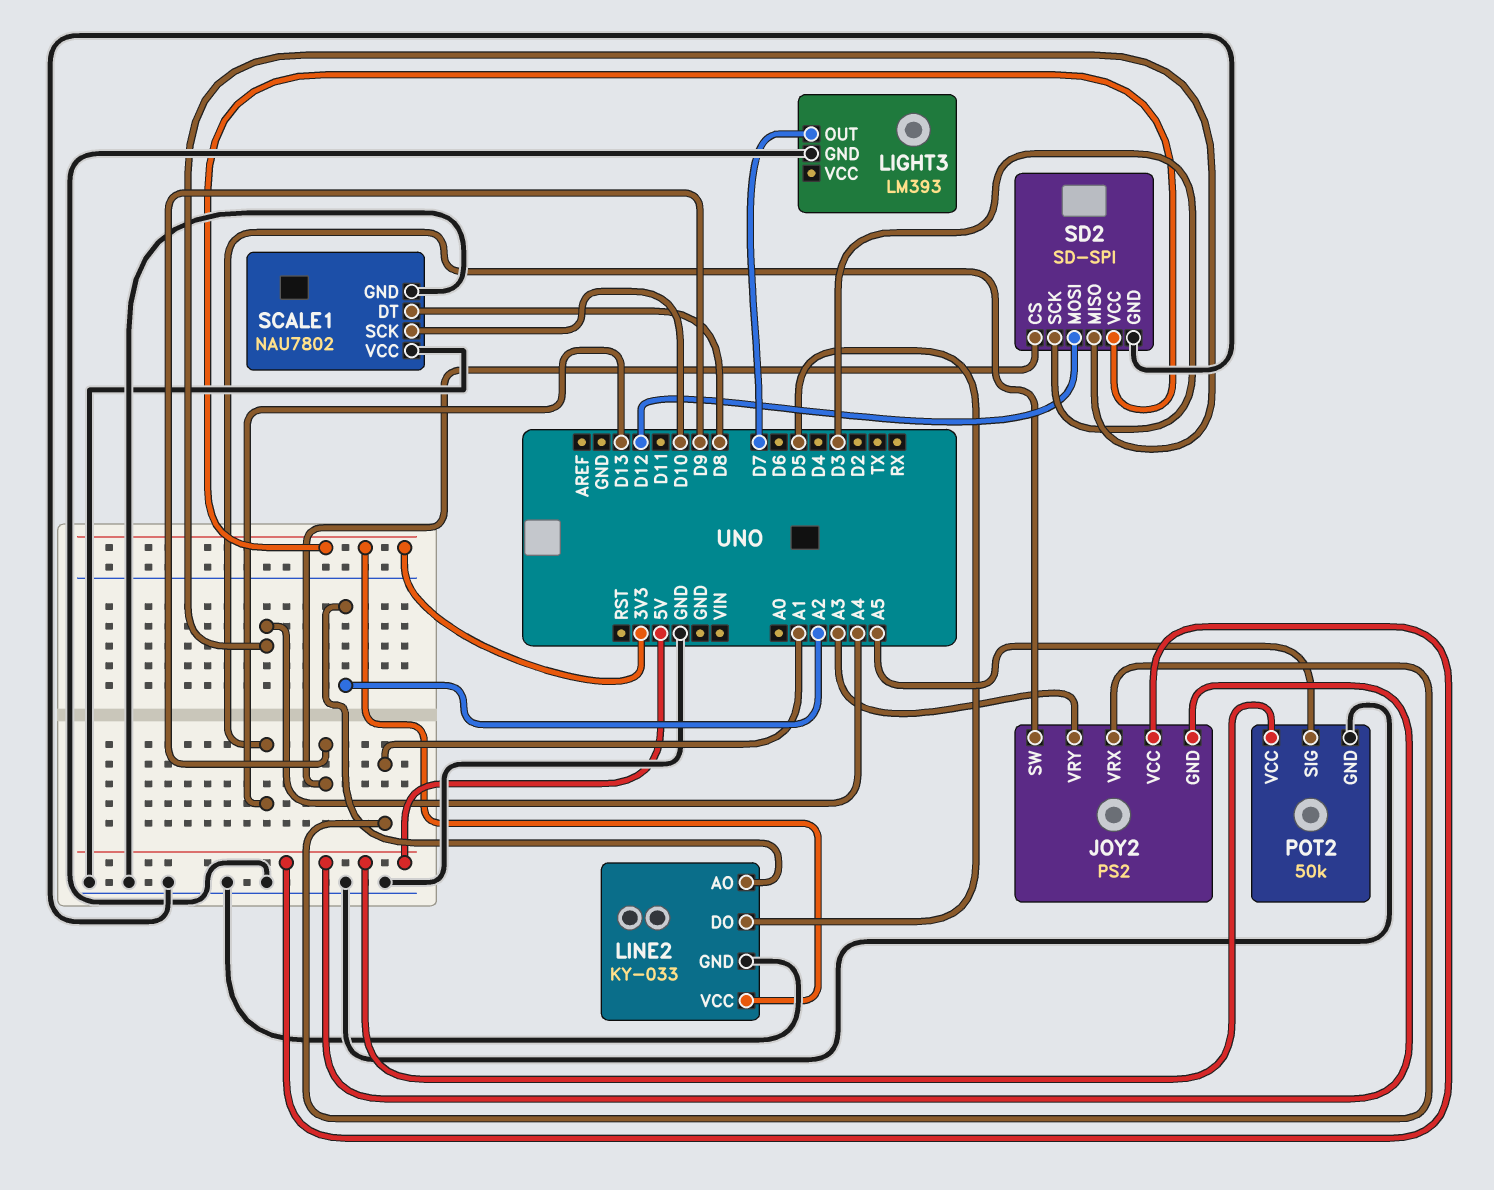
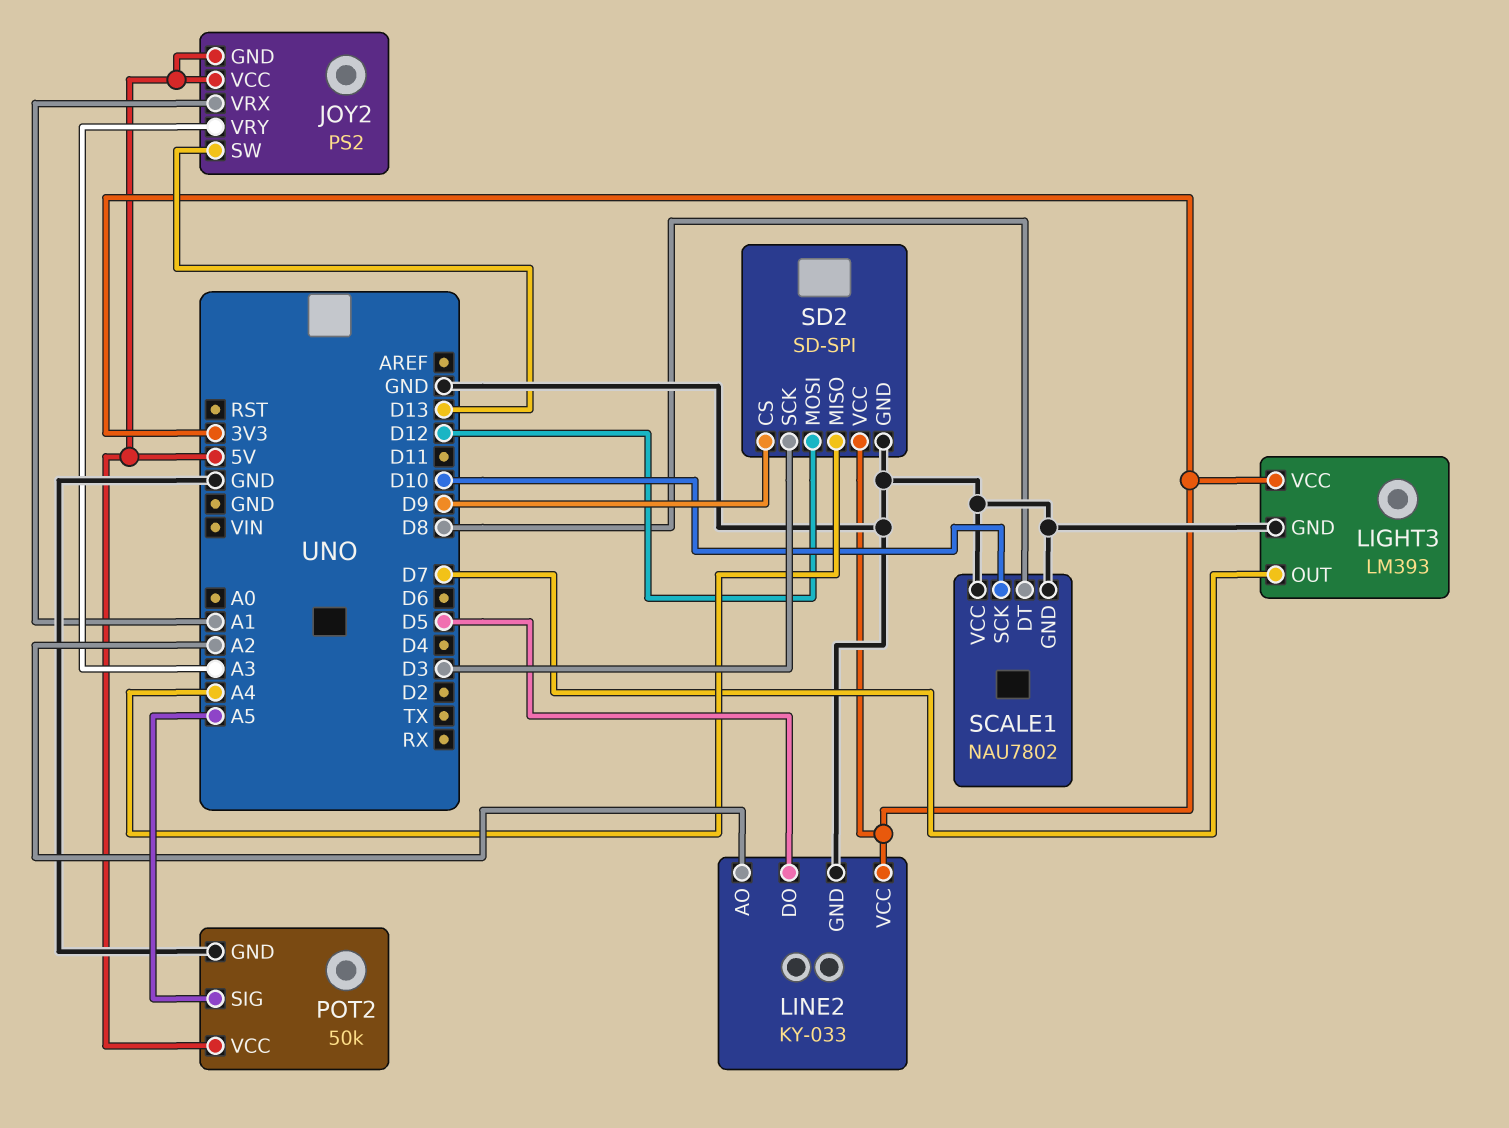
LIGHT3 pin VCC: none -> 3V3

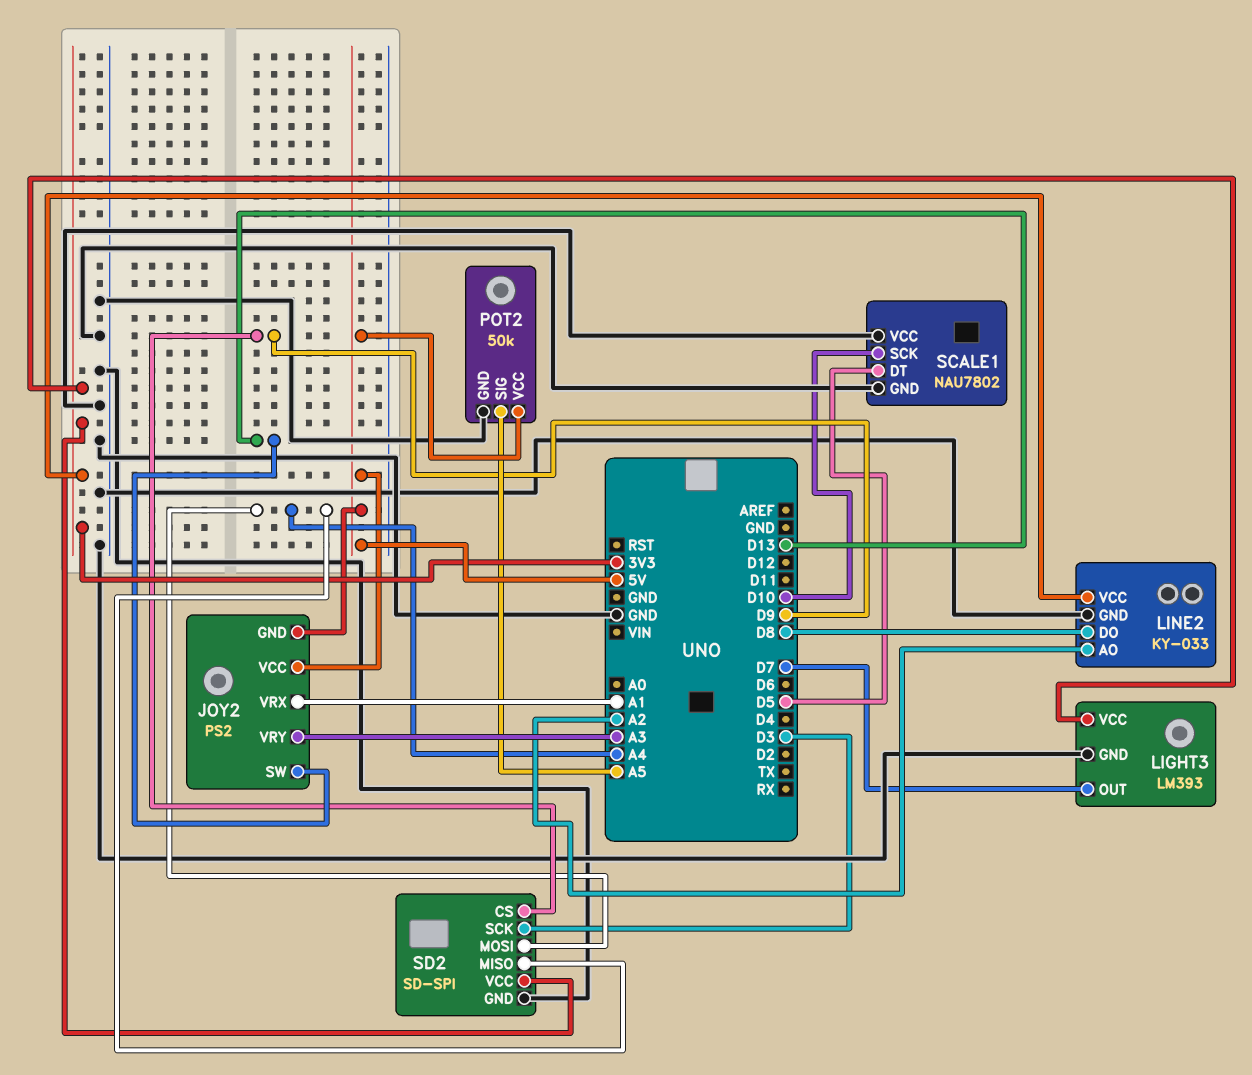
LINE2 pin DO: D5 -> D8
SCALE1 pin DT: D8 -> D5
SD2 pin MOSI: D12 -> A4

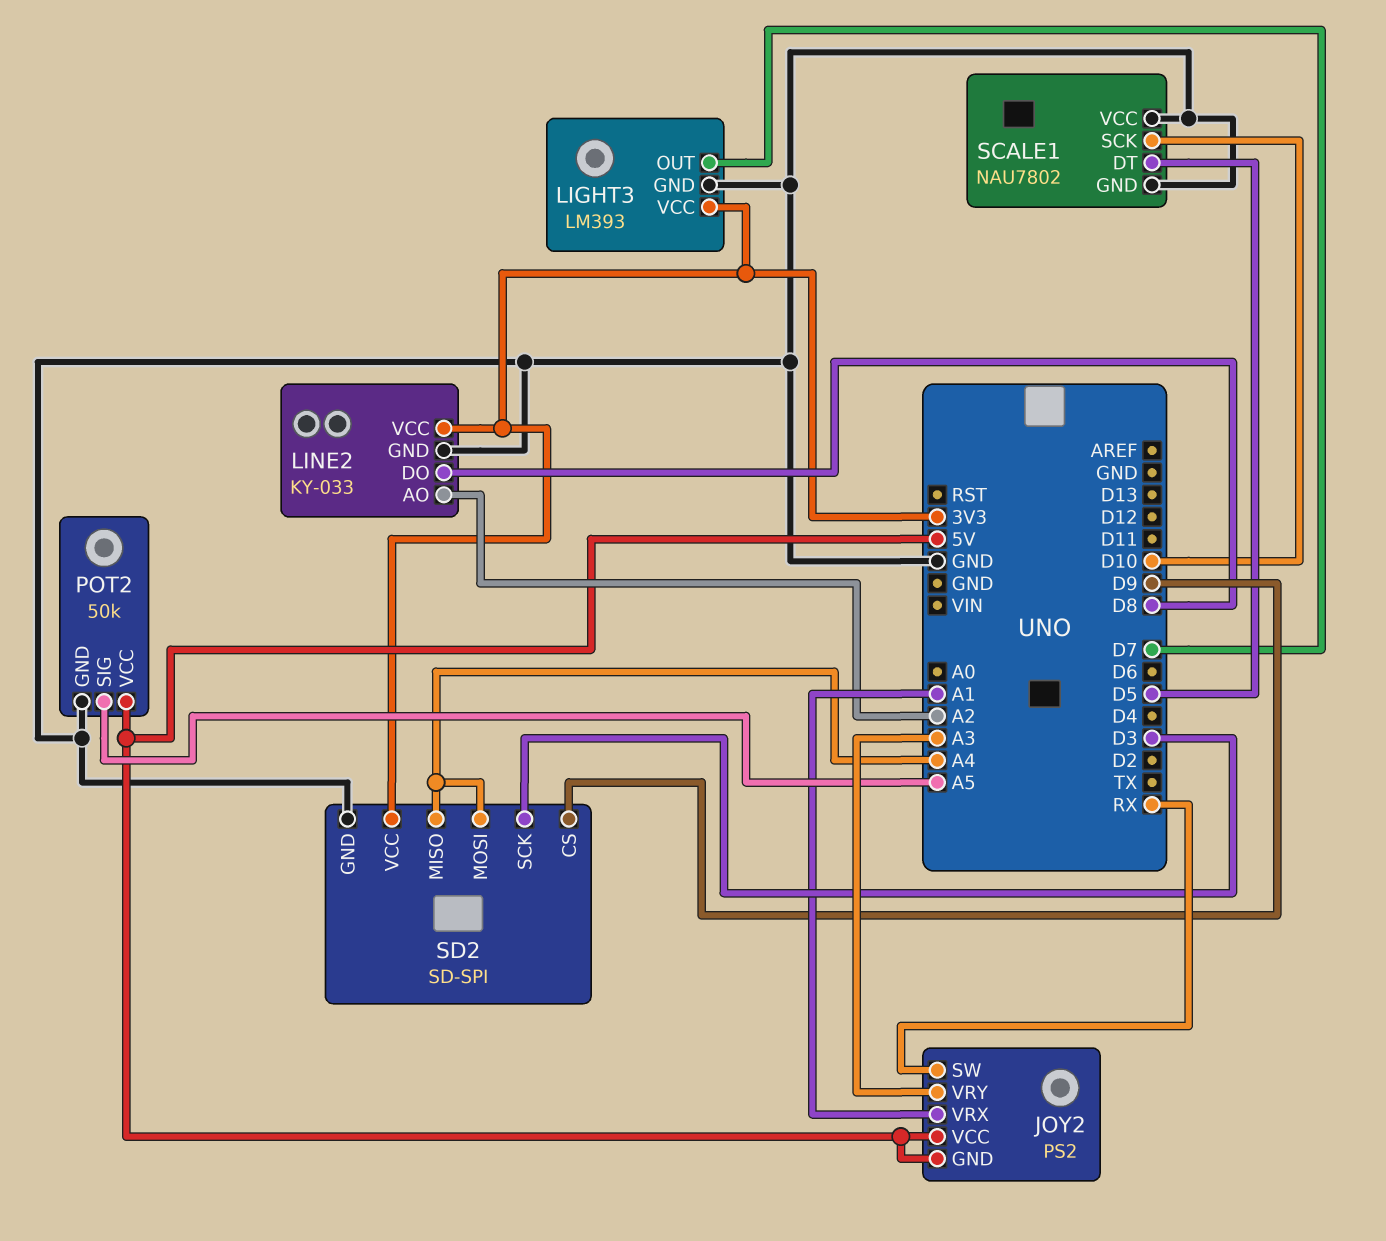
JOY2 pin SW: D13 -> RX

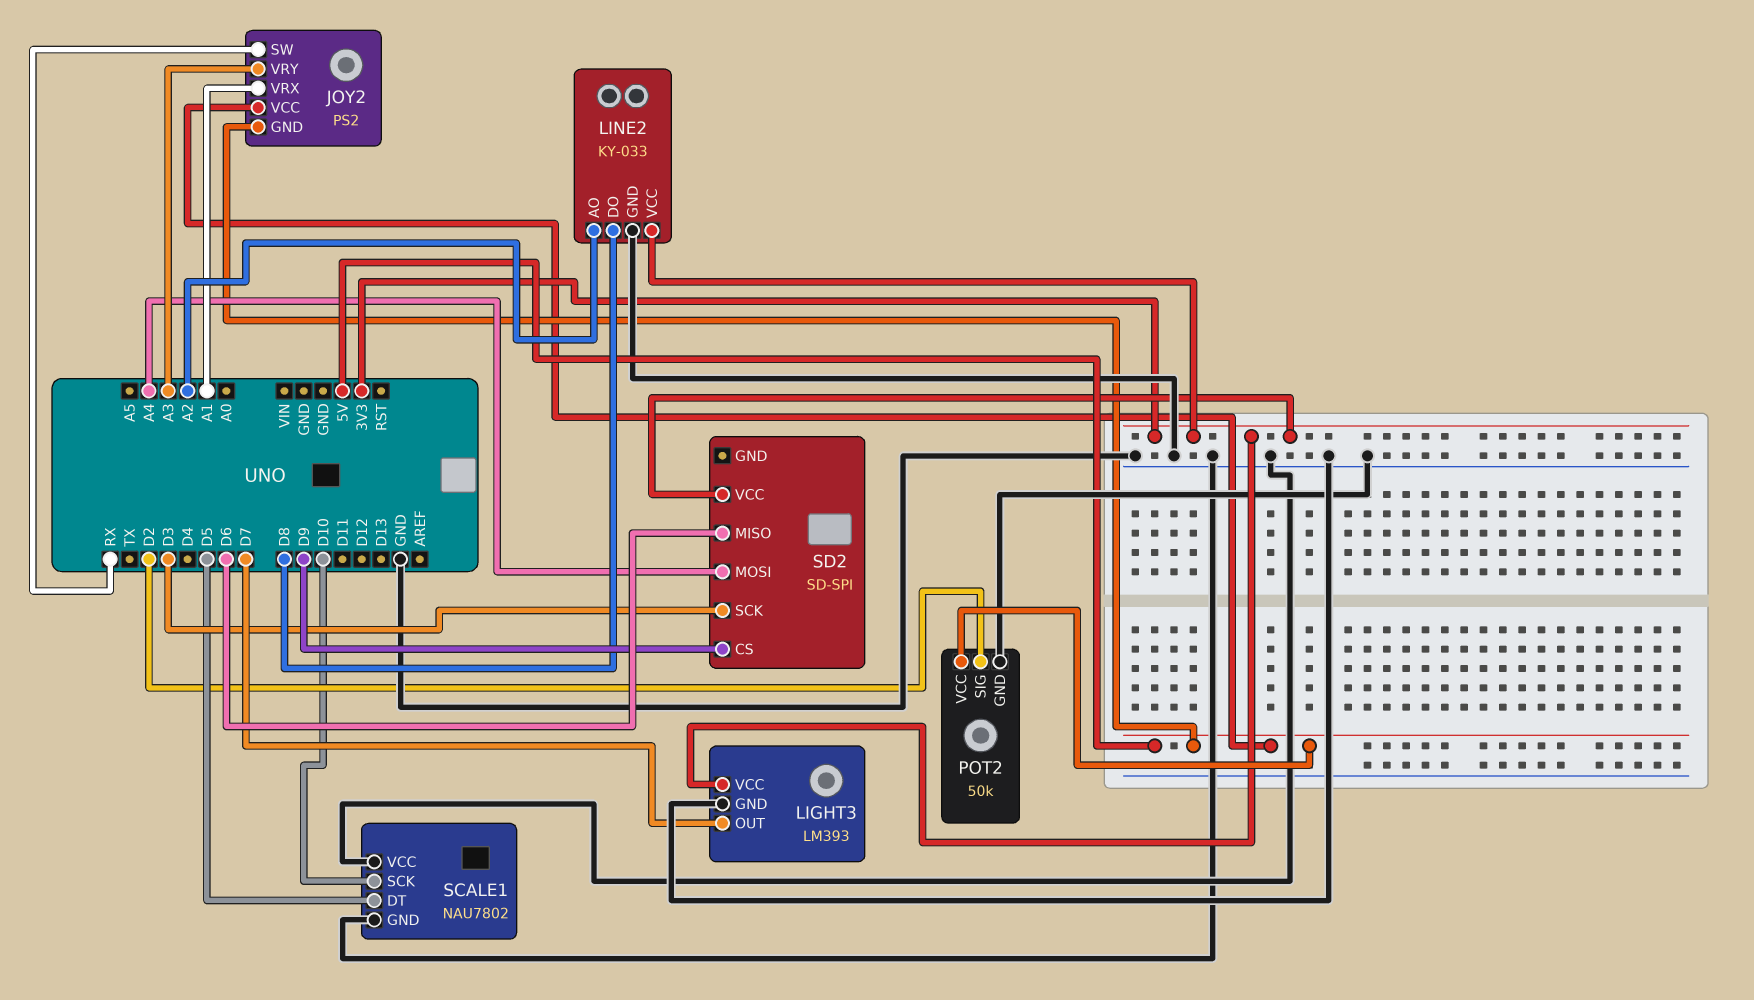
POT2 pin SIG: A5 -> D2
SD2 pin GND: GND -> none
SD2 pin MISO: A4 -> D6

